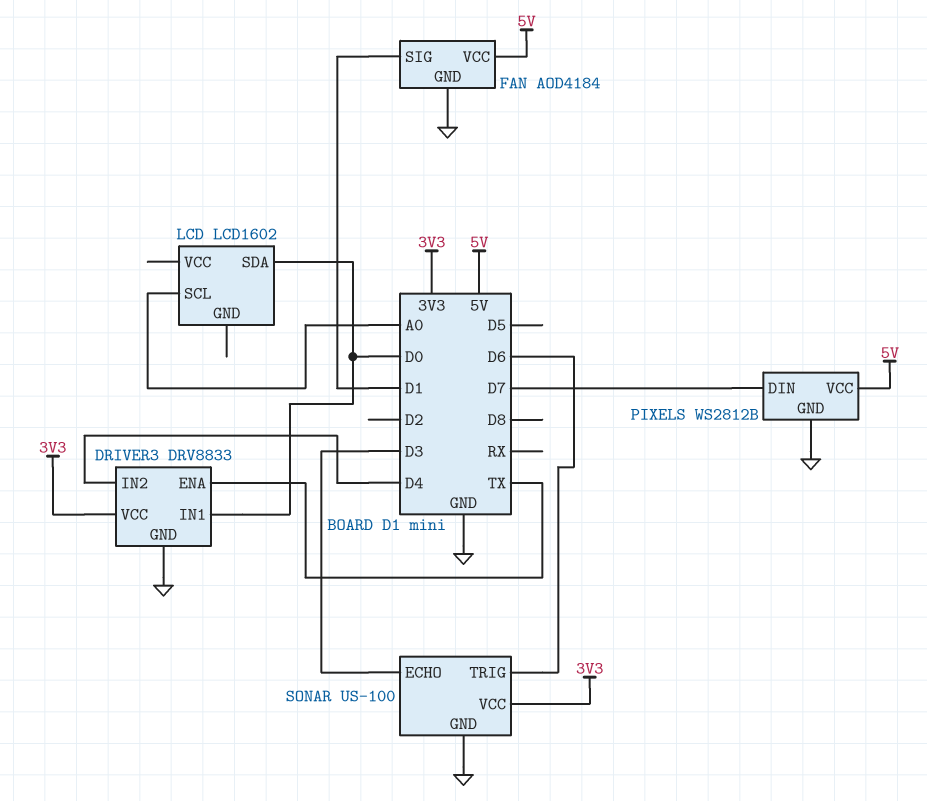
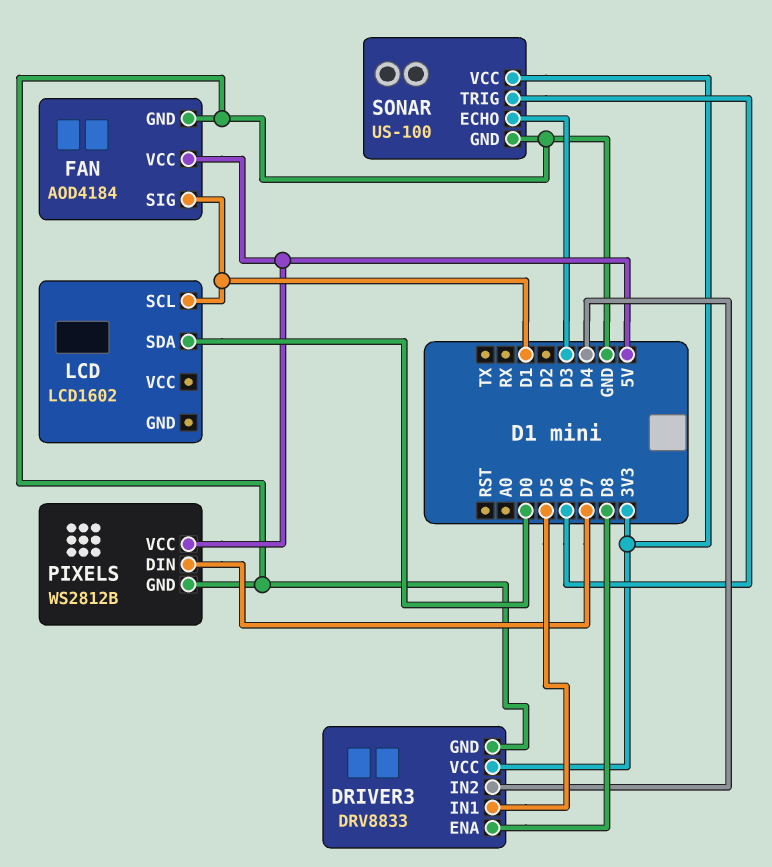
DRIVER3 pin ENA: TX -> D8
DRIVER3 pin IN1: D0 -> D5
LCD pin SCL: A0 -> D1

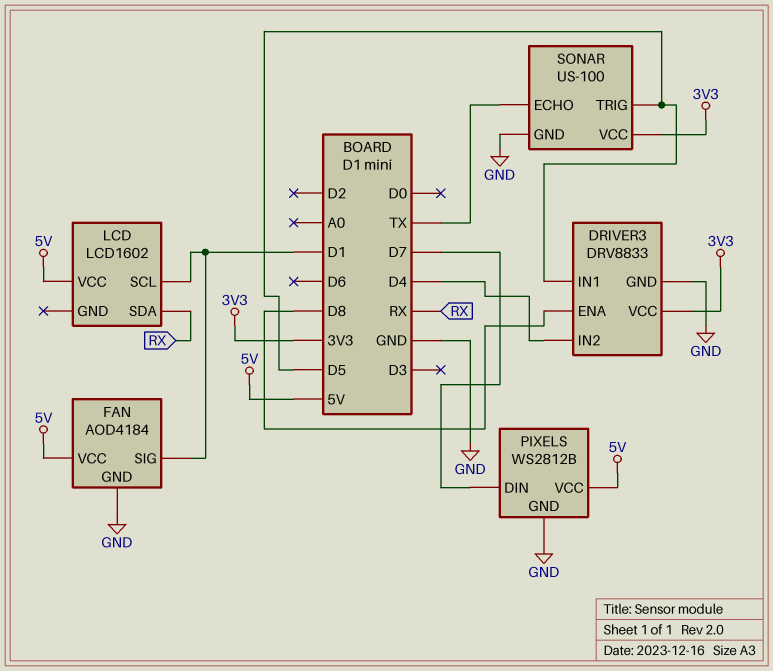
LCD pin SDA: D0 -> RX
LCD pin VCC: none -> 5V
SONAR pin ECHO: D3 -> TX
SONAR pin TRIG: D6 -> D5

